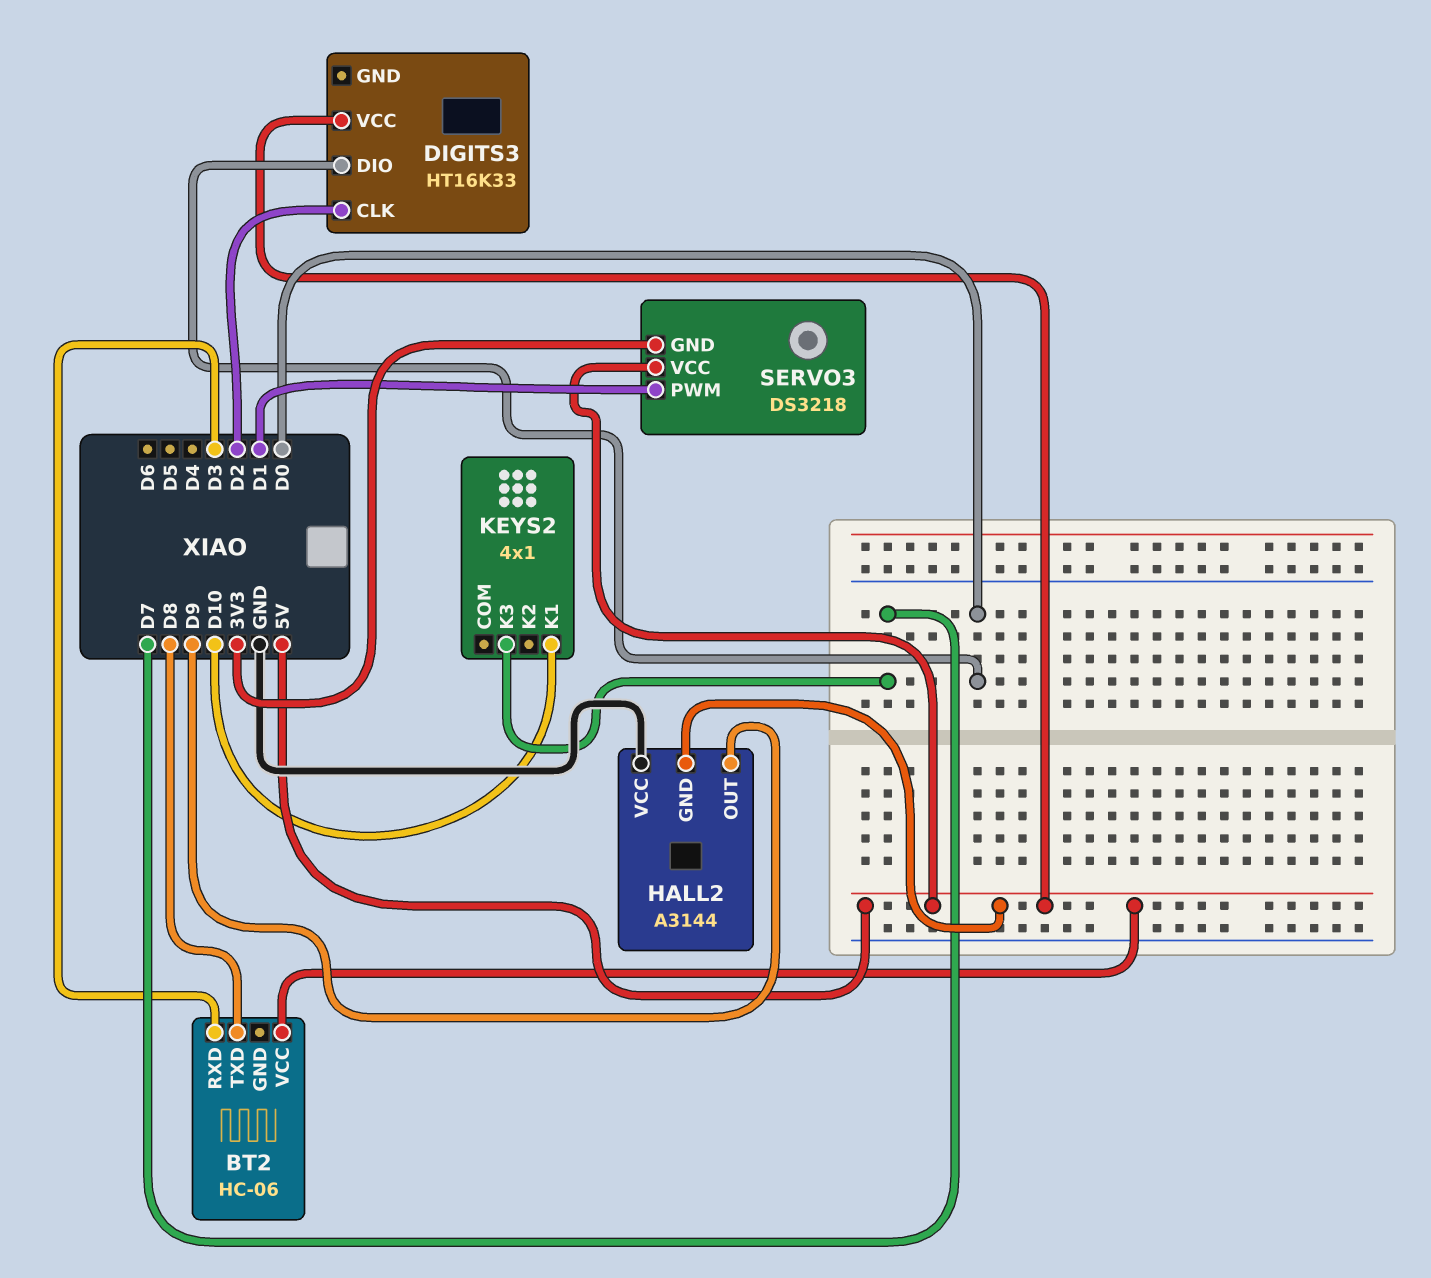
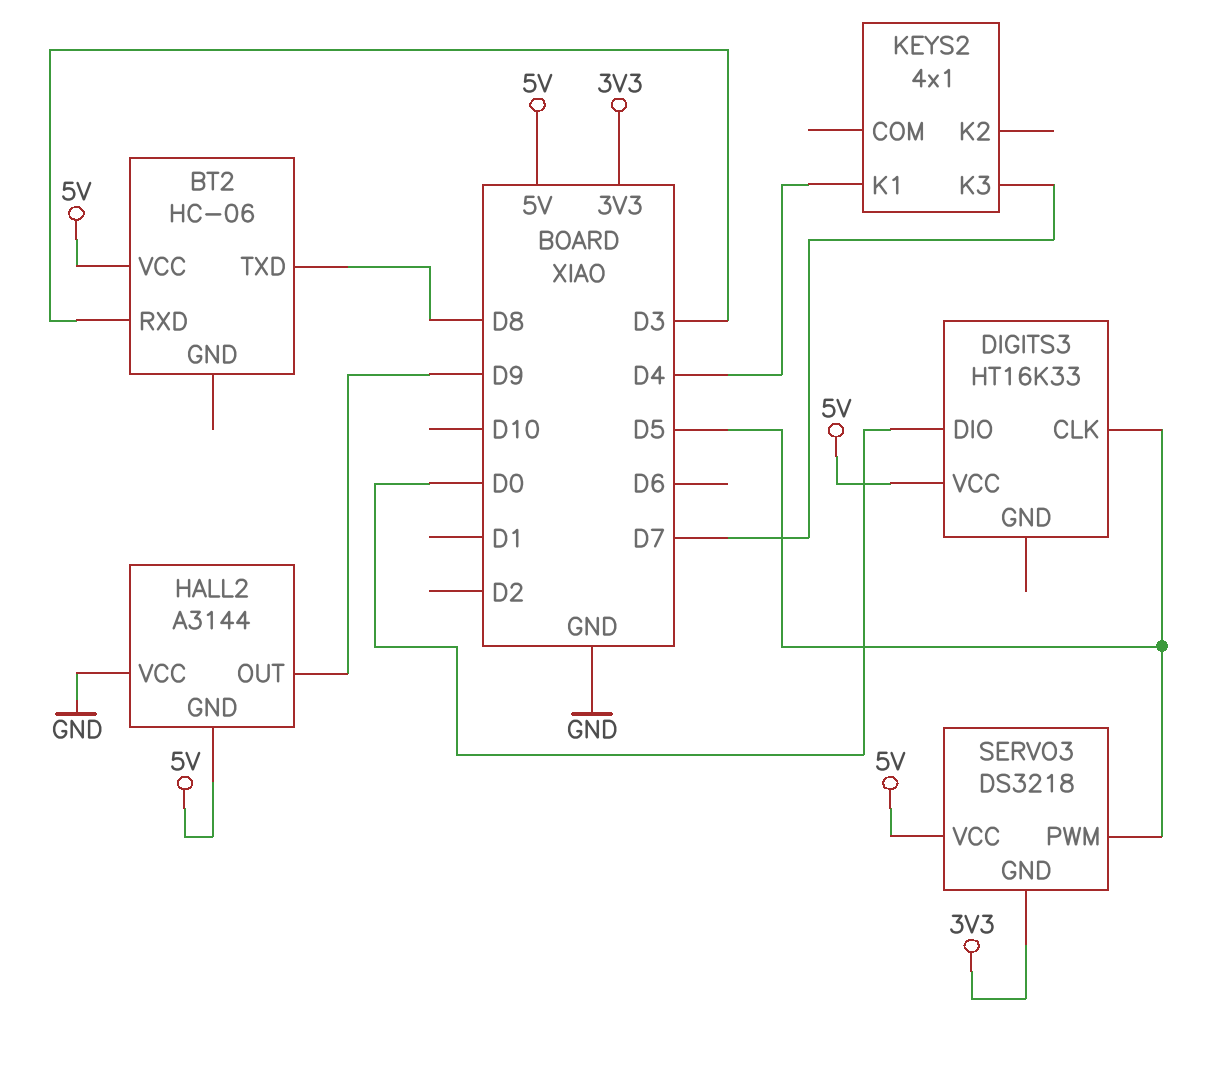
DIGITS3 pin CLK: D2 -> D5
KEYS2 pin K1: D10 -> D4
SERVO3 pin PWM: D1 -> D5

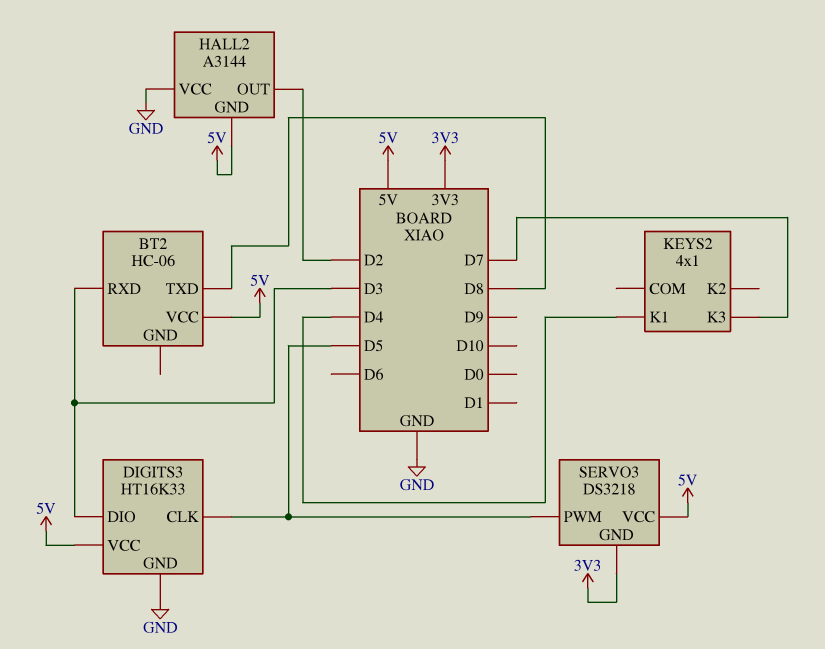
DIGITS3 pin DIO: D0 -> D3
DIGITS3 pin GND: none -> GND
HALL2 pin OUT: D9 -> D2

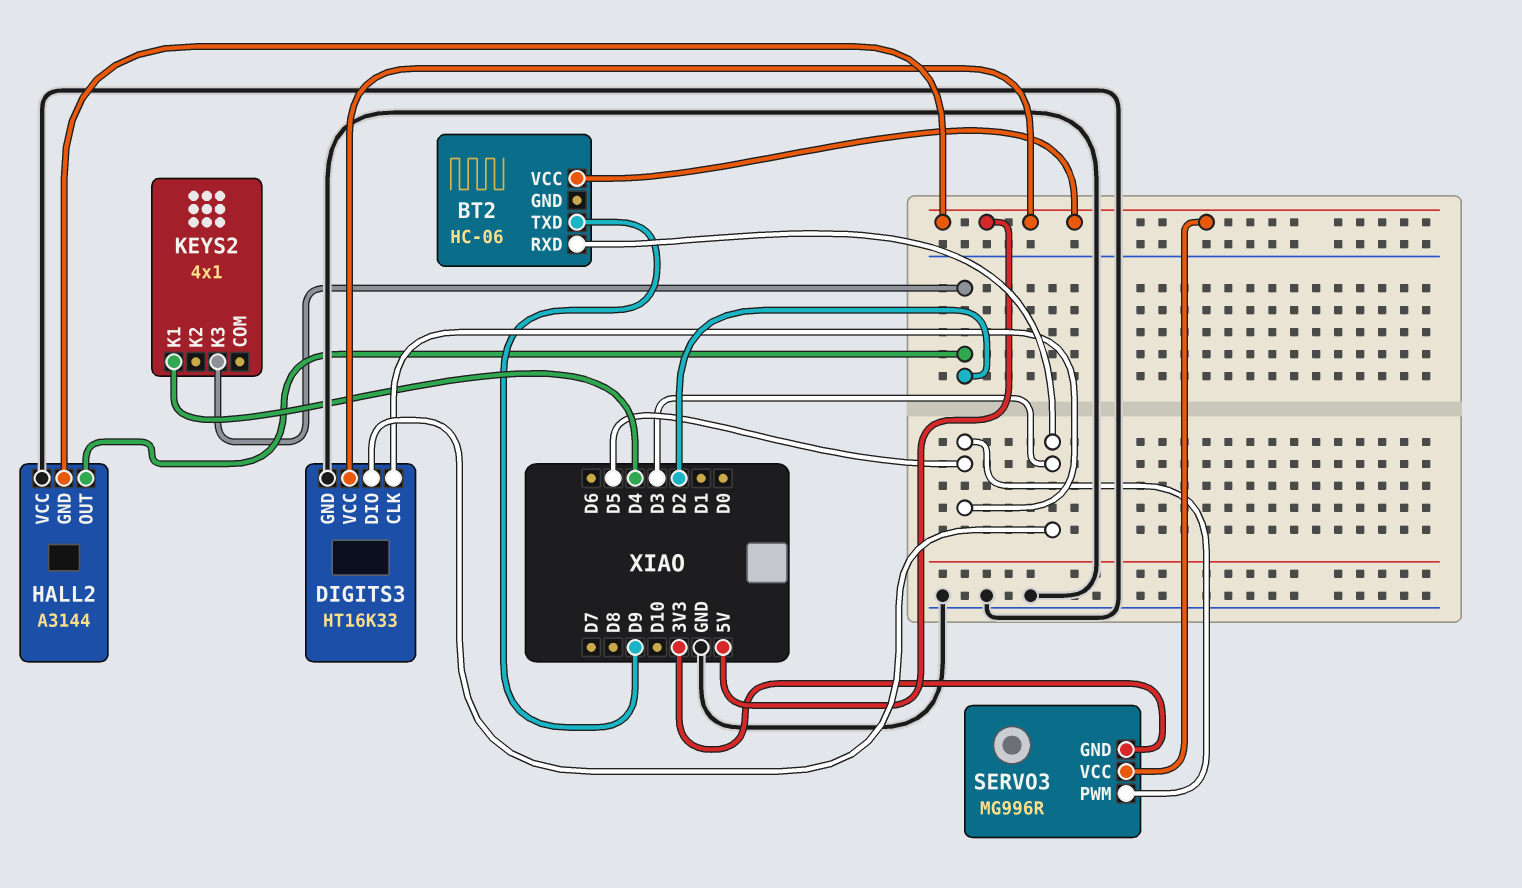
BT2 pin TXD: D8 -> D9
KEYS2 pin K3: D7 -> D2
SERVO3: DS3218 -> MG996R

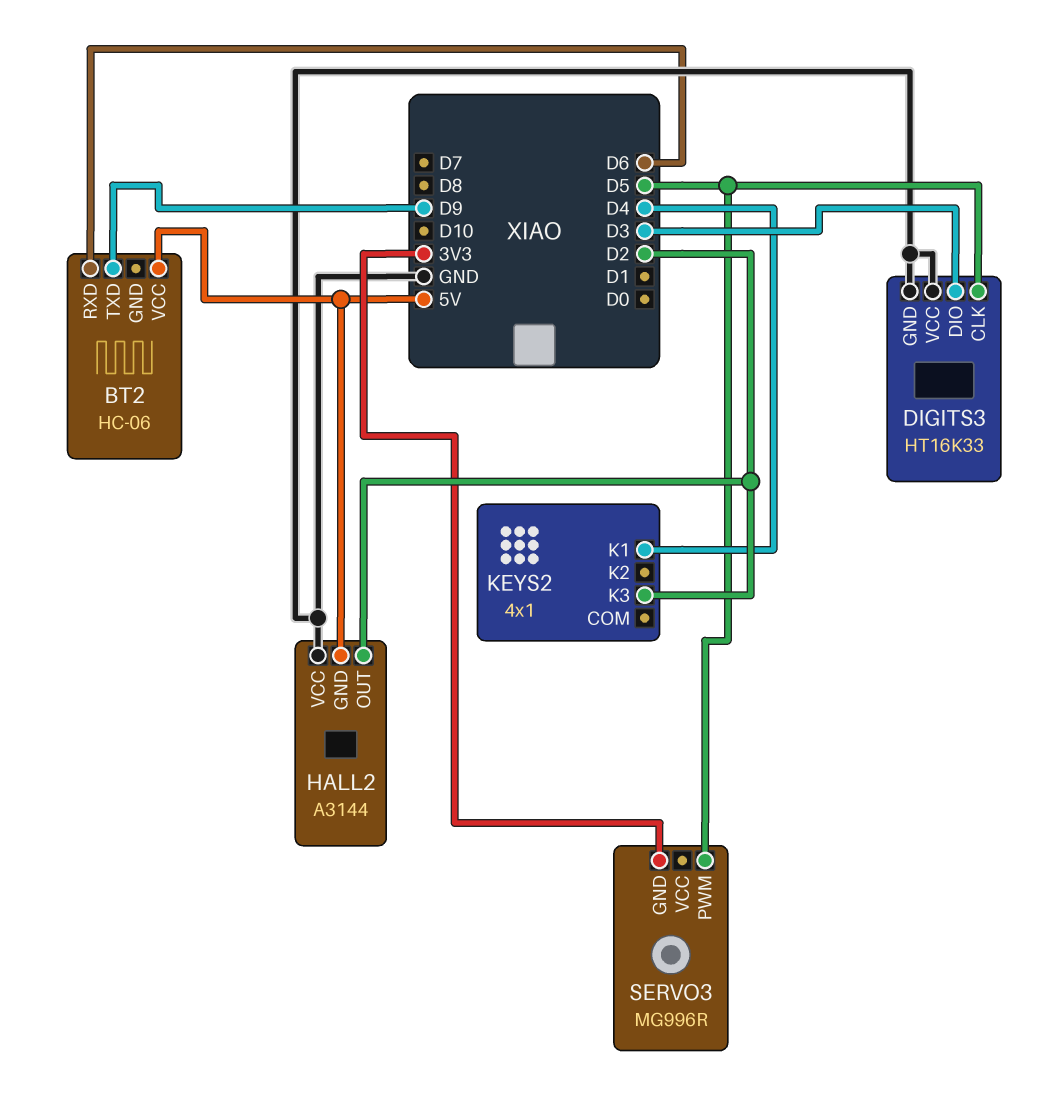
BT2 pin RXD: D3 -> D6
DIGITS3 pin VCC: 5V -> GND
SERVO3 pin VCC: 5V -> none

